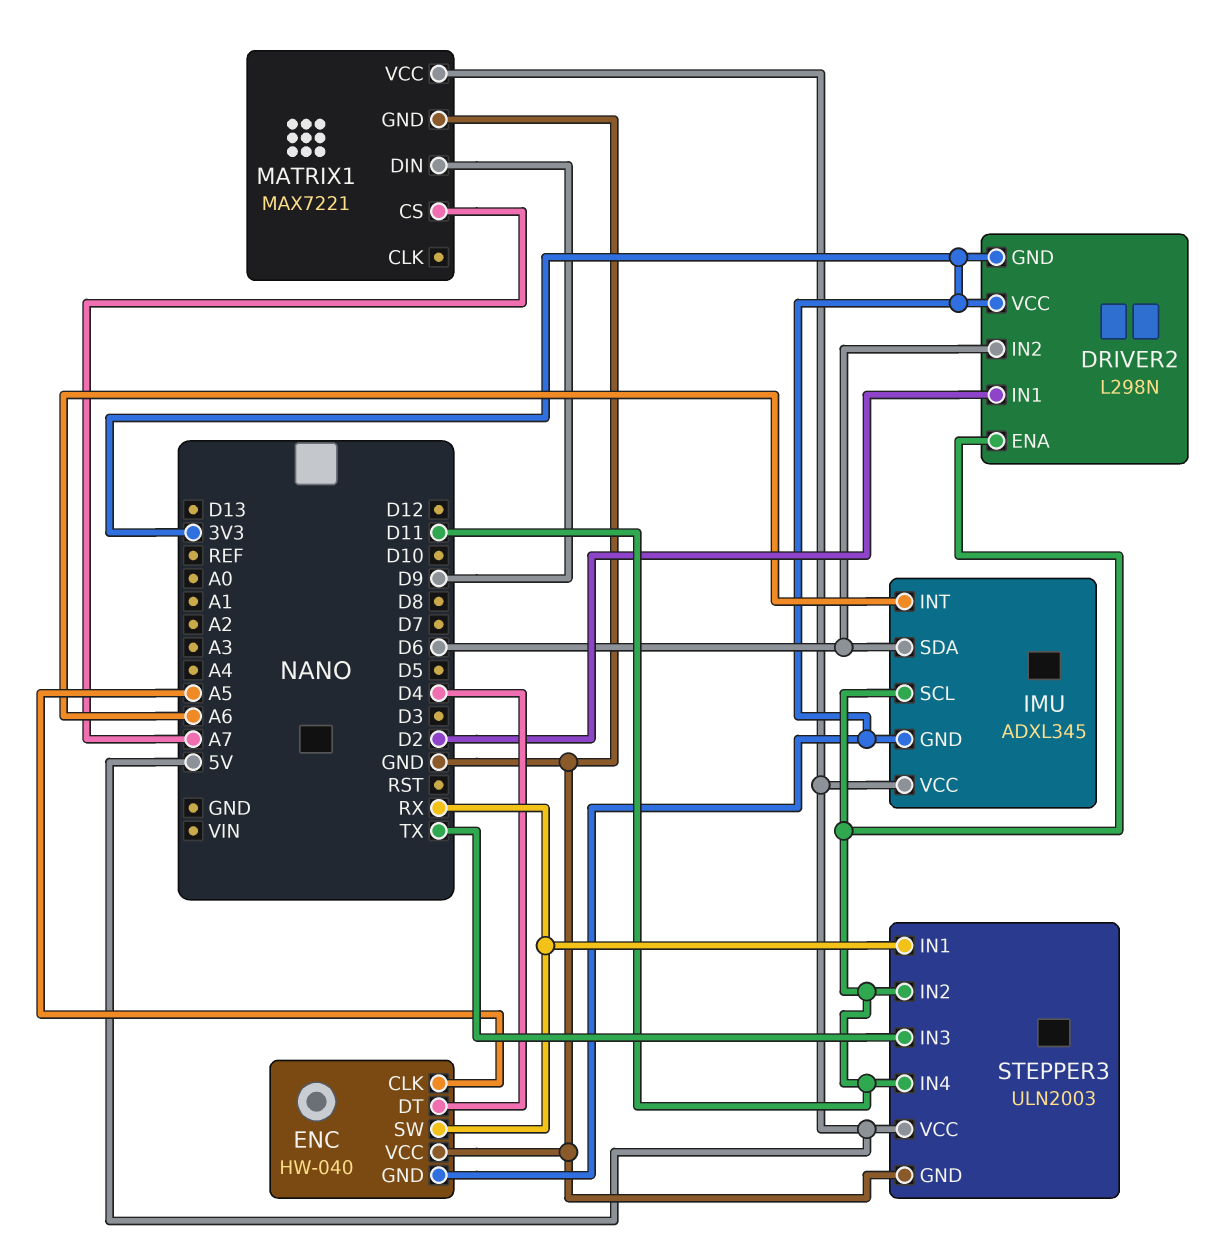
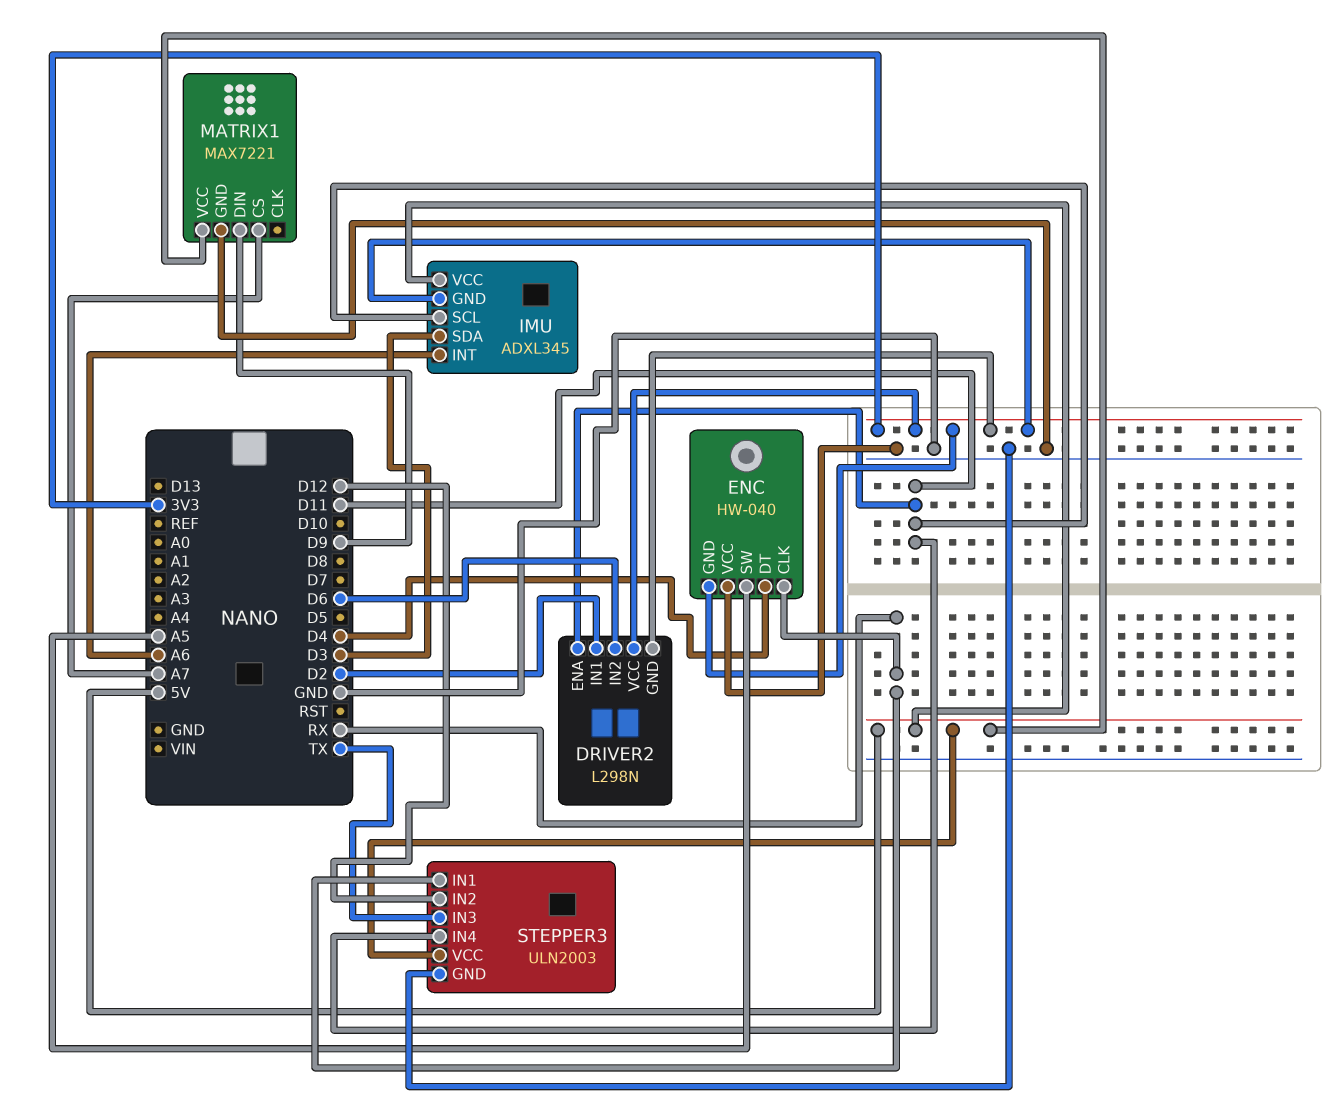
ENC pin CLK: A5 -> RX
ENC pin SW: RX -> A5
IMU pin SDA: D6 -> D3
STEPPER3 pin IN2: D11 -> D12

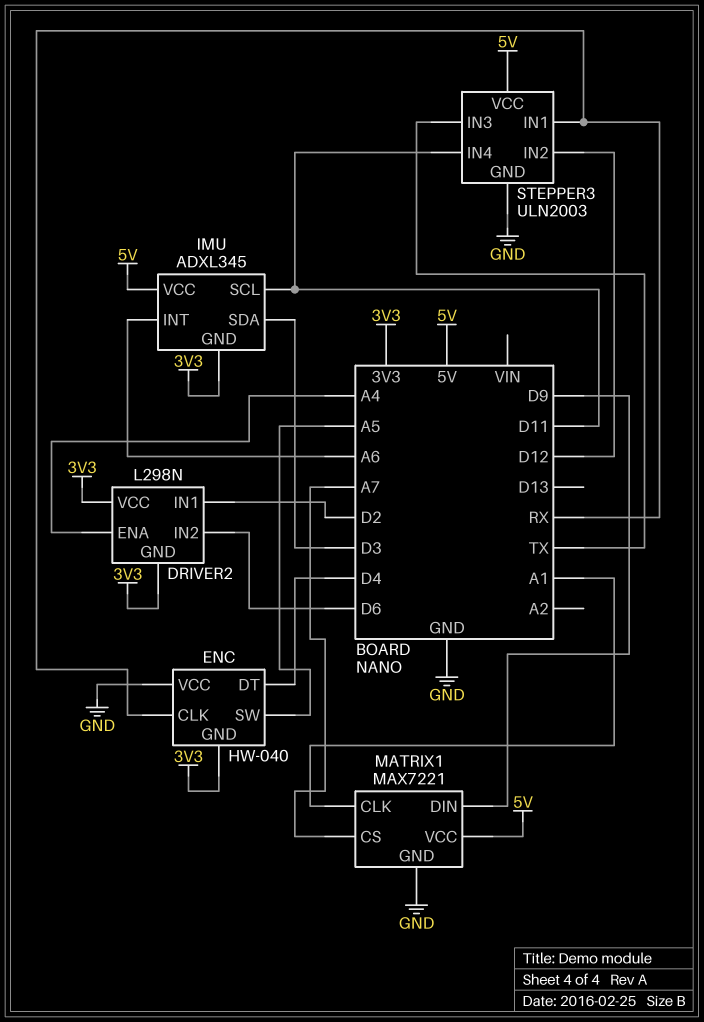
DRIVER2 pin ENA: D11 -> A4
MATRIX1 pin CLK: none -> A1

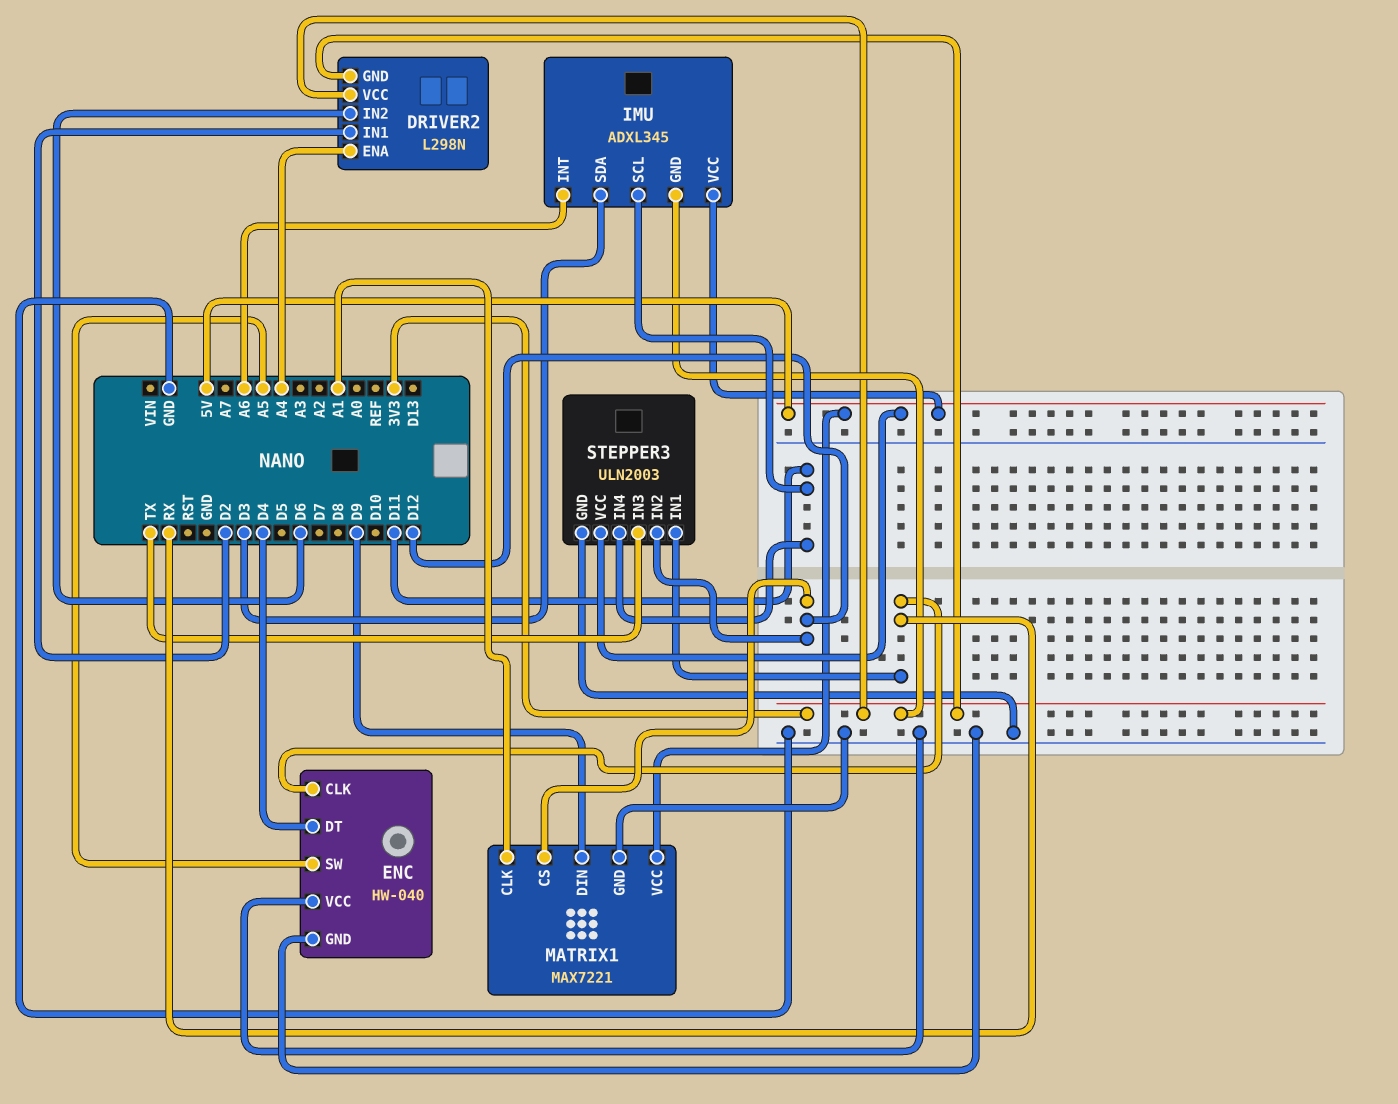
ENC pin GND: 3V3 -> GND
MATRIX1 pin CS: A7 -> D12

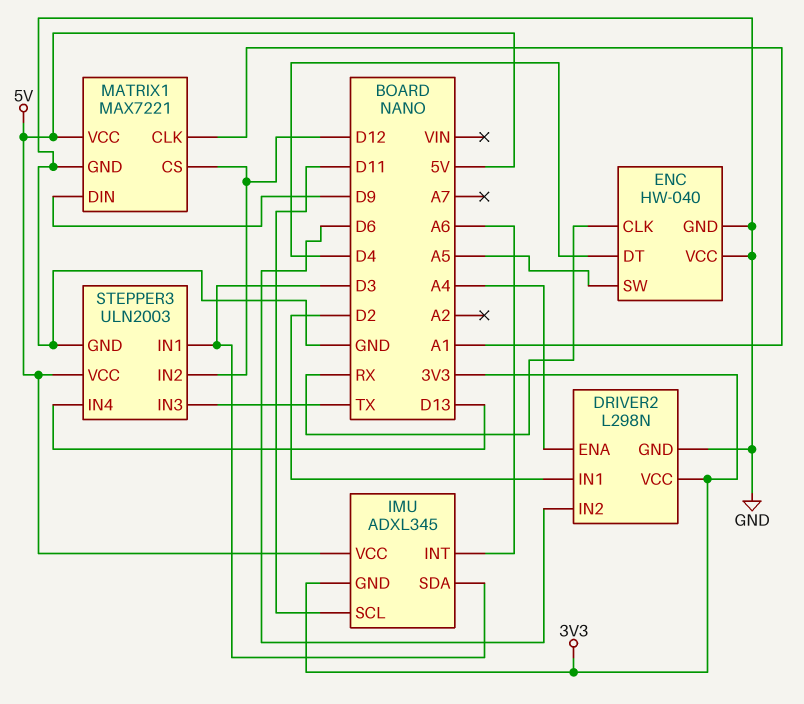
DRIVER2 pin GND: 3V3 -> GND
STEPPER3 pin IN1: RX -> D3
STEPPER3 pin IN4: D11 -> D13

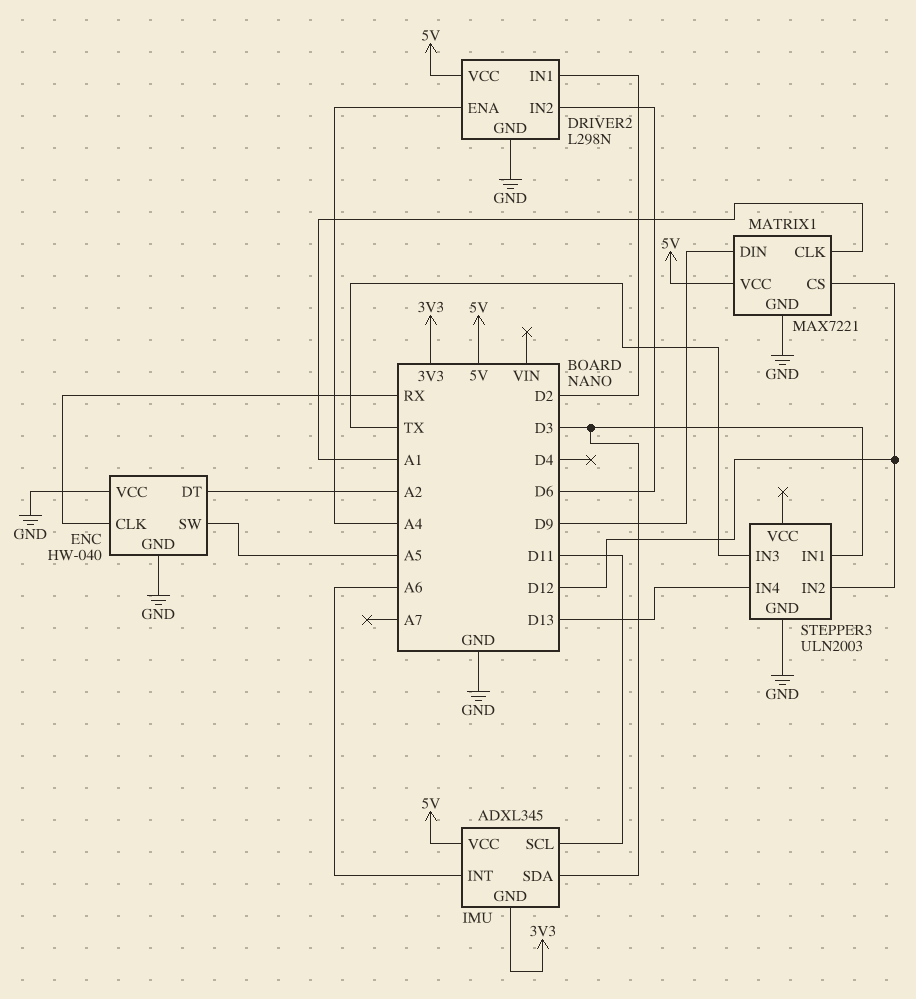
DRIVER2 pin VCC: 3V3 -> 5V
ENC pin DT: D4 -> A2
STEPPER3 pin VCC: 5V -> none

